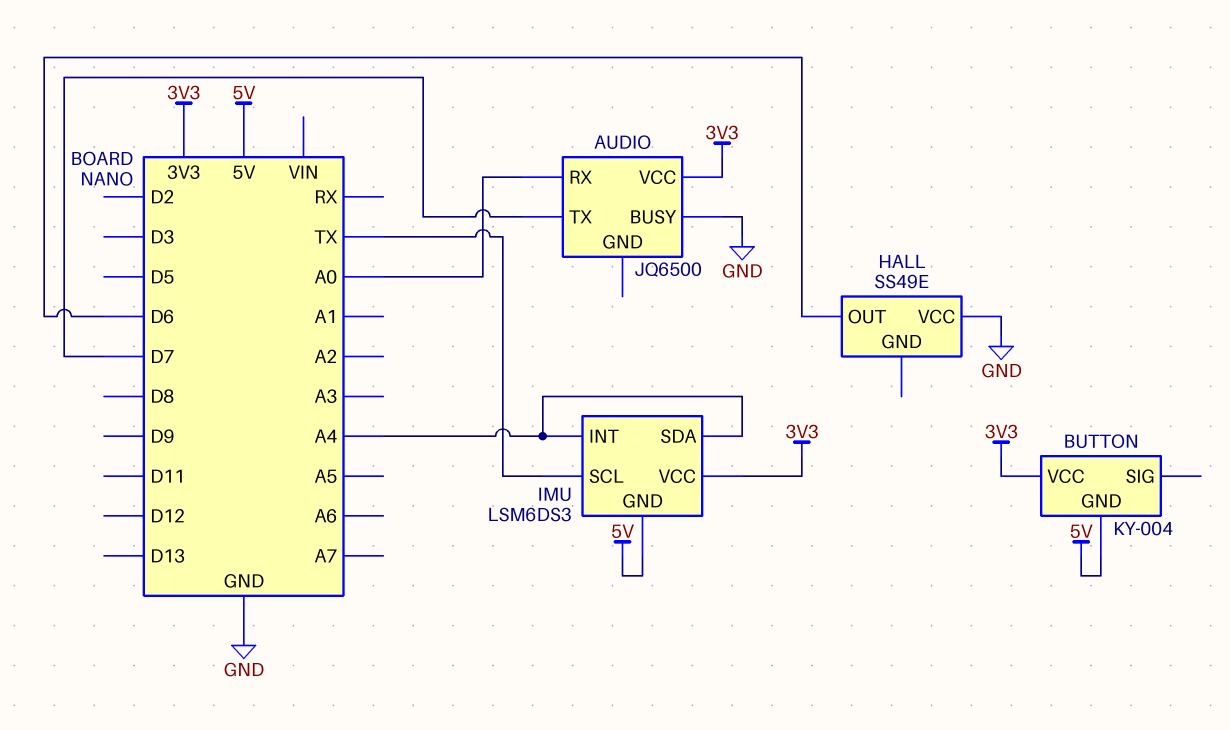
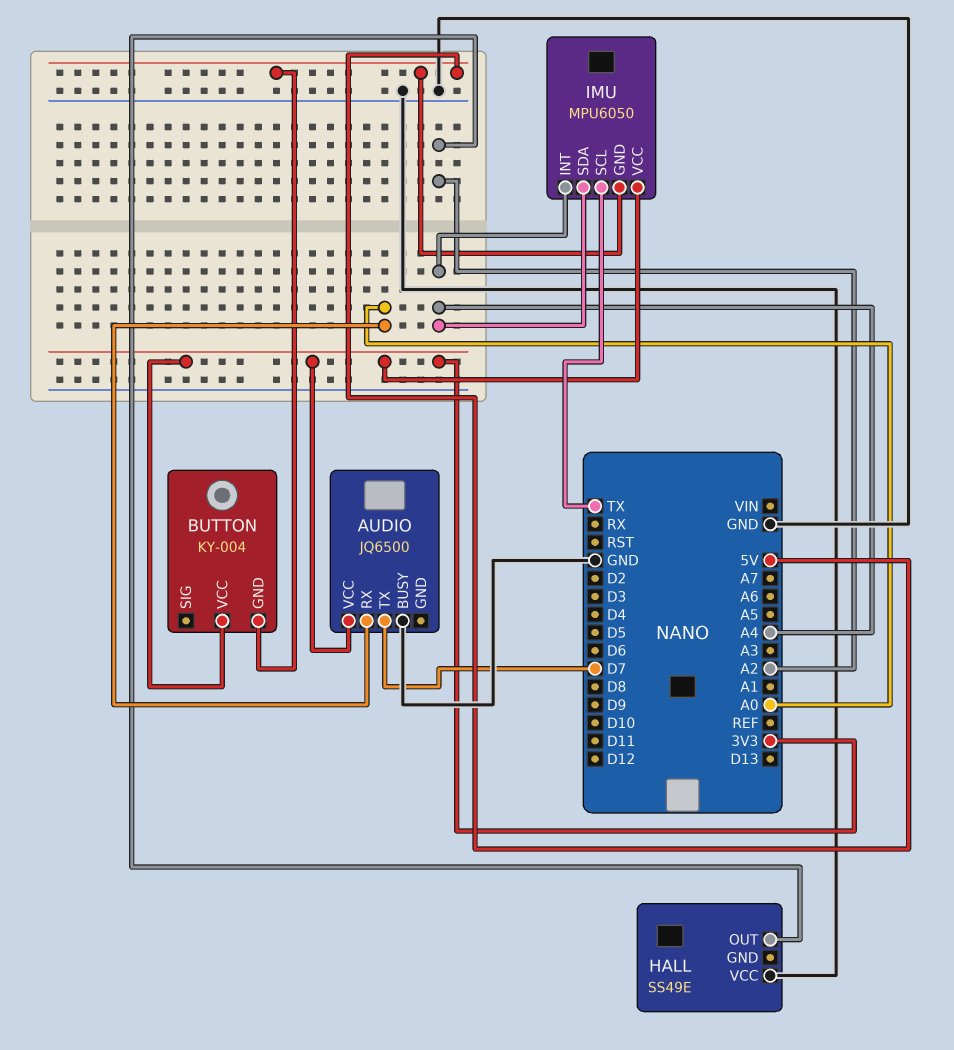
HALL pin OUT: D6 -> A2
IMU: LSM6DS3 -> MPU6050

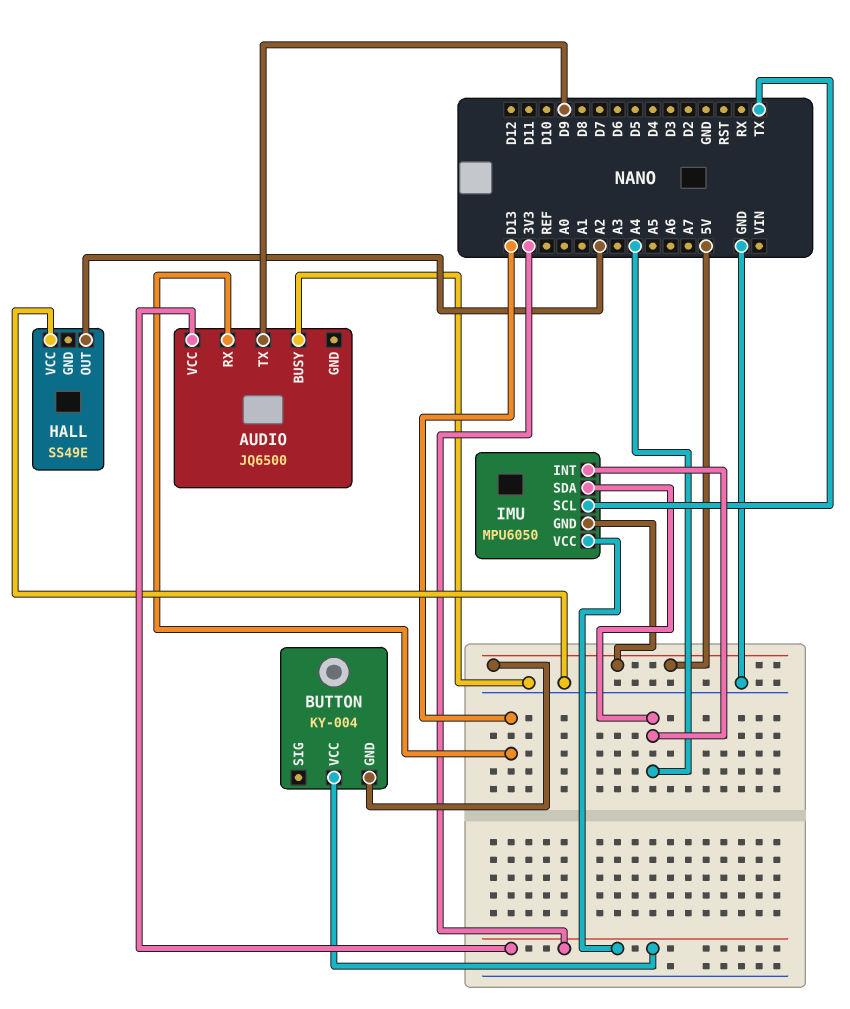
AUDIO pin RX: A0 -> D13
AUDIO pin TX: D7 -> D9

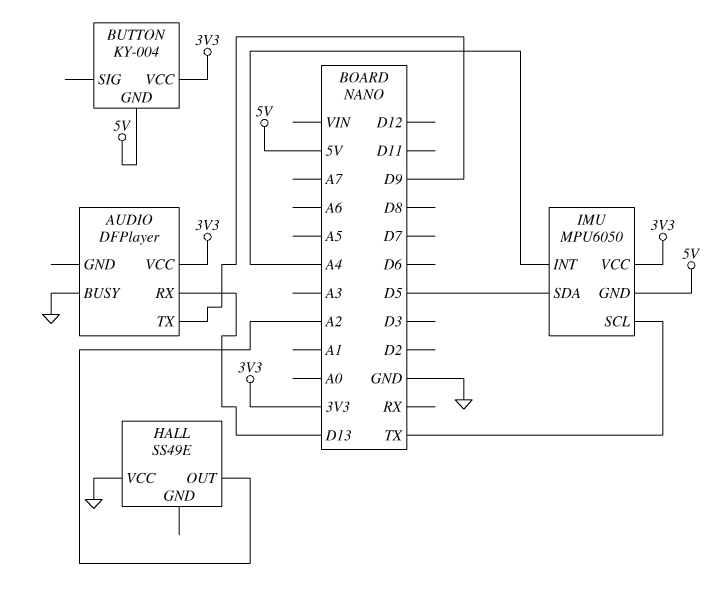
AUDIO: JQ6500 -> DFPlayer
IMU pin SDA: A4 -> D5

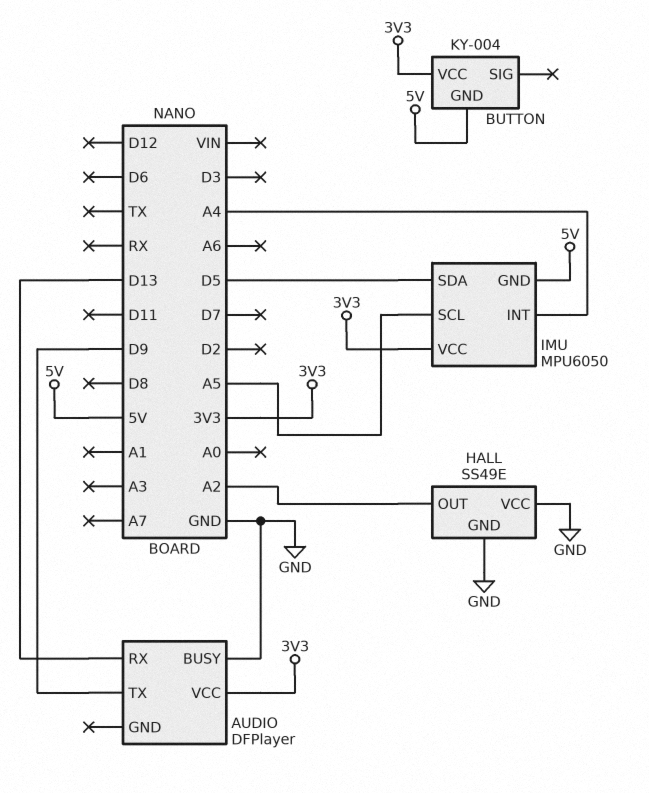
HALL pin GND: none -> GND
IMU pin SCL: TX -> A5

